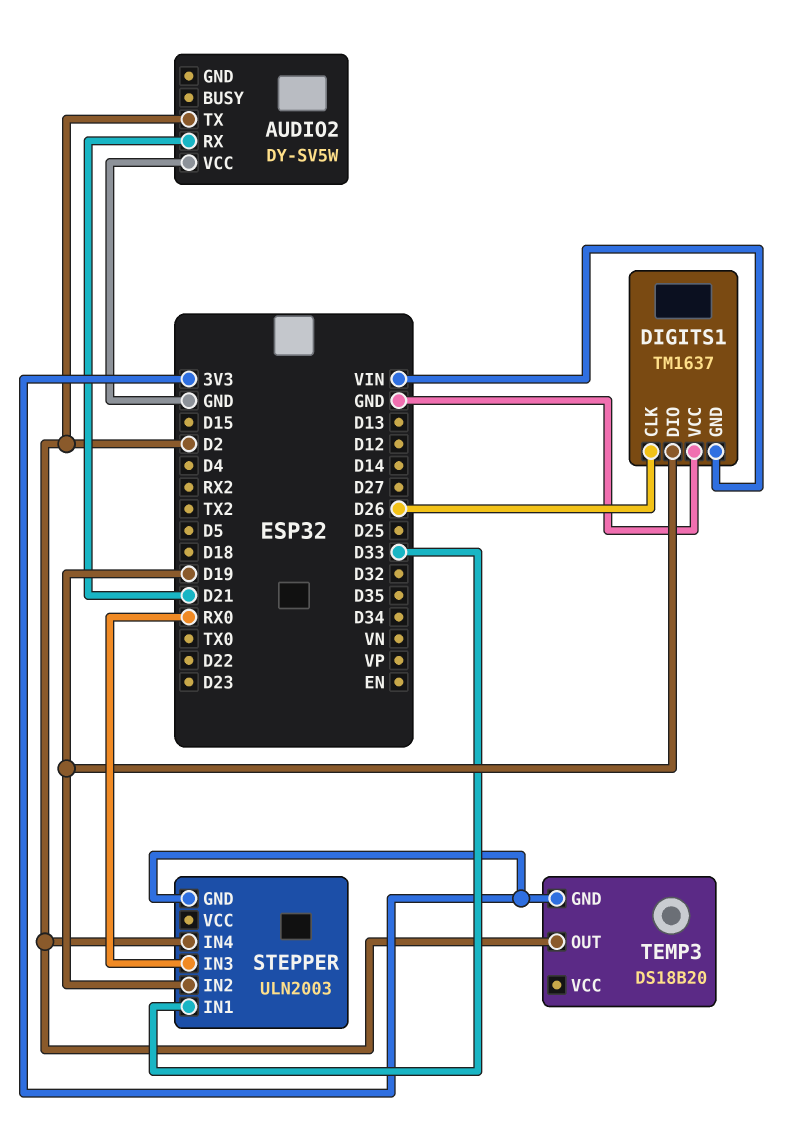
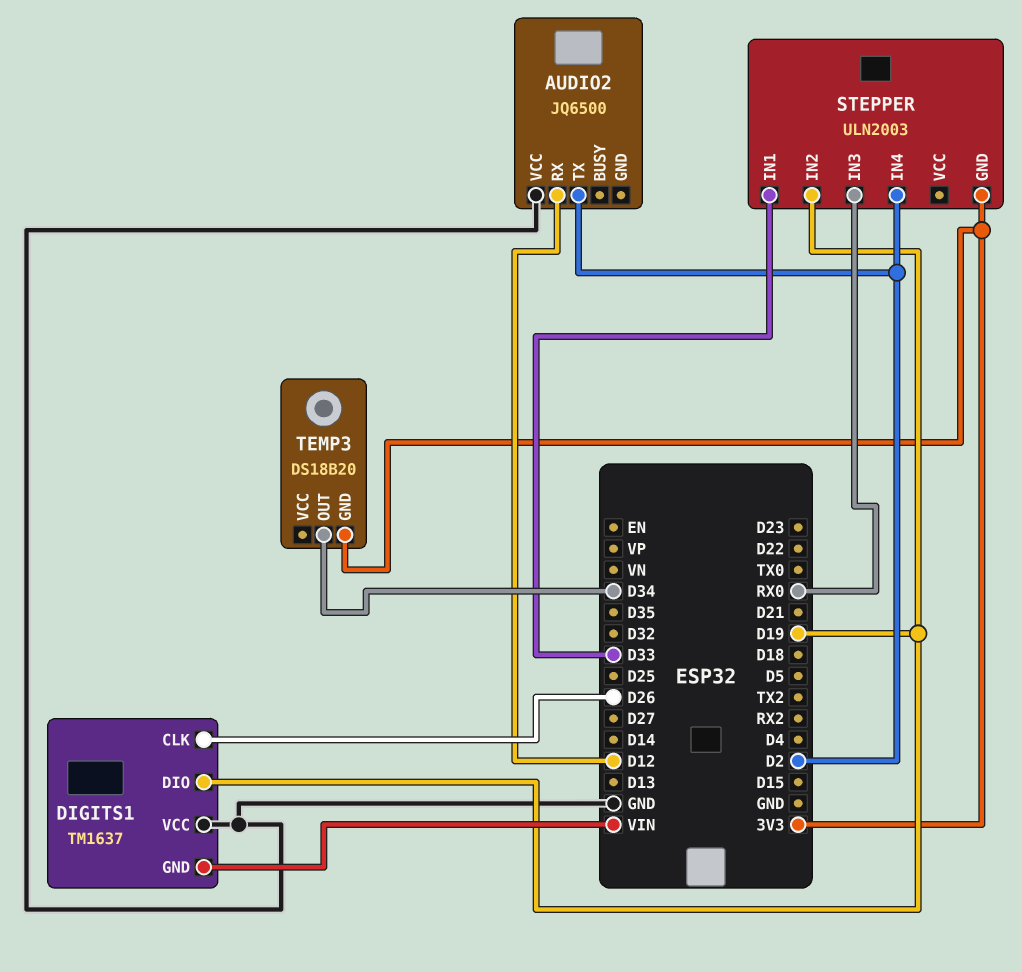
AUDIO2: DY-SV5W -> JQ6500
AUDIO2 pin RX: D21 -> D12
TEMP3 pin OUT: D2 -> D34

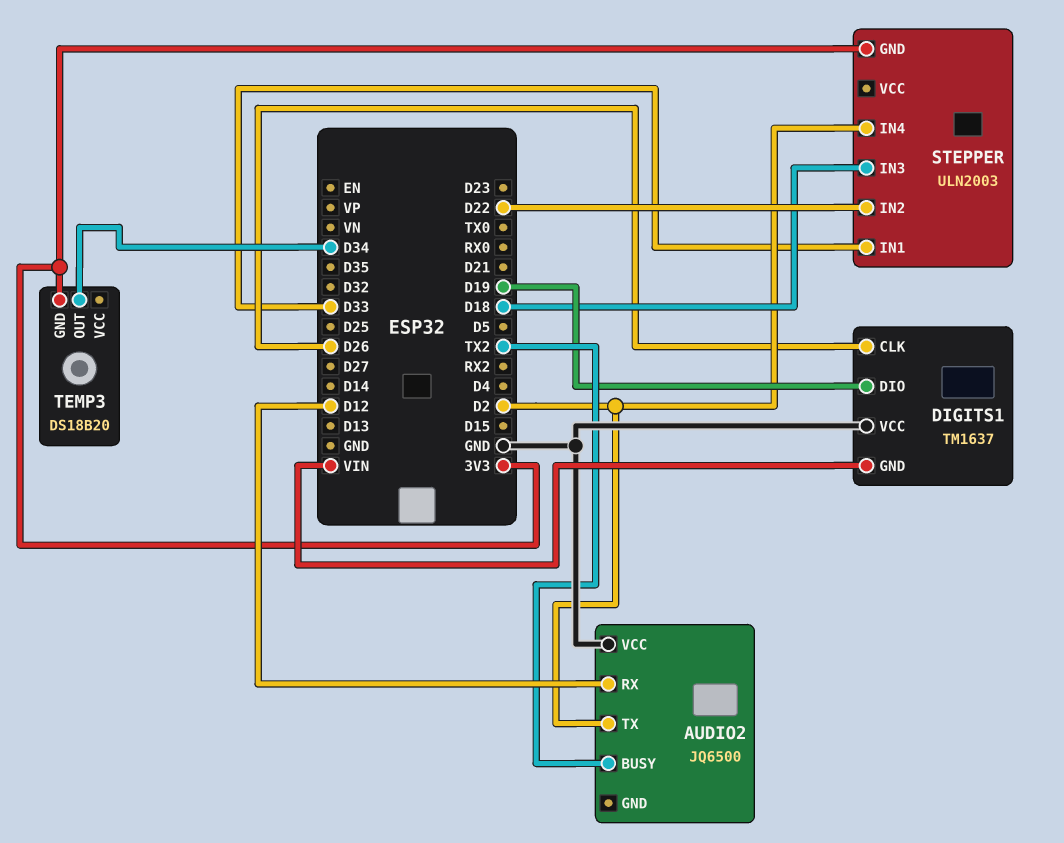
AUDIO2 pin BUSY: none -> TX2
STEPPER pin IN2: D19 -> D22
STEPPER pin IN3: RX0 -> D18

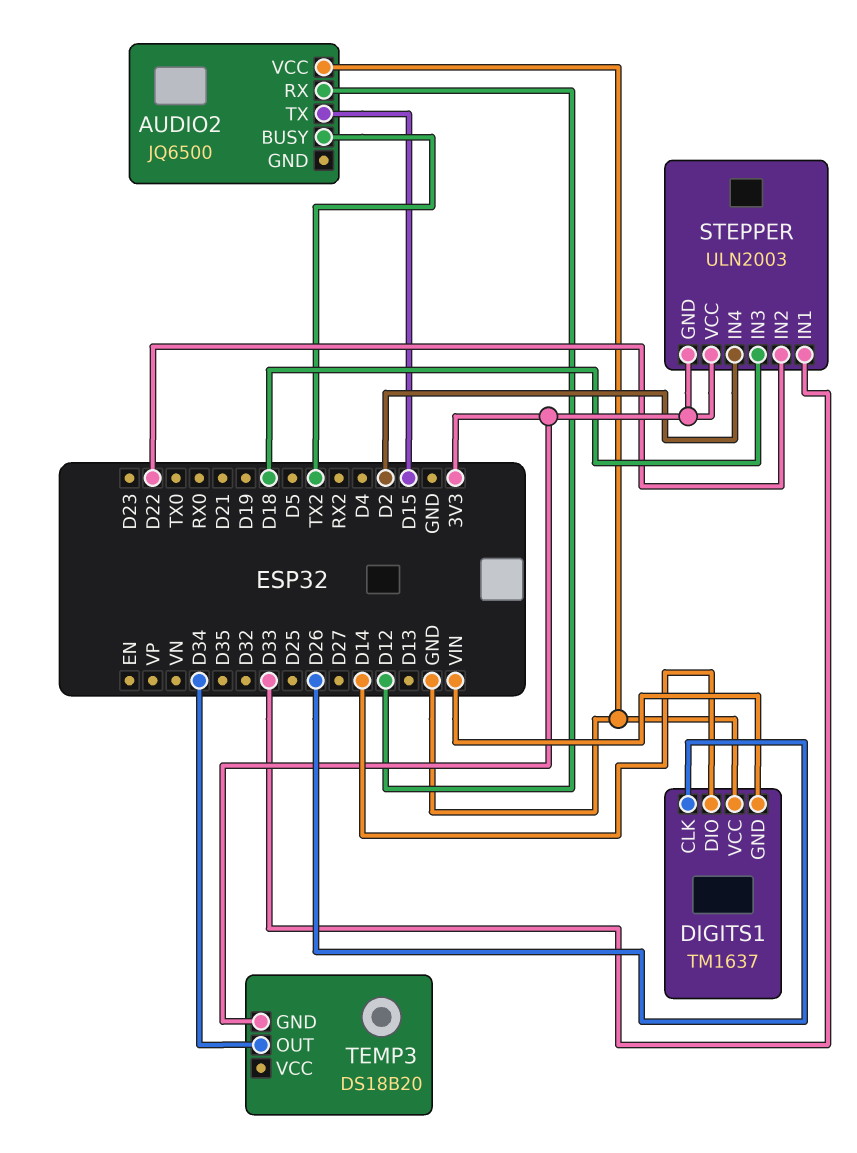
AUDIO2 pin TX: D2 -> D15
DIGITS1 pin DIO: D19 -> D14
STEPPER pin VCC: none -> 3V3

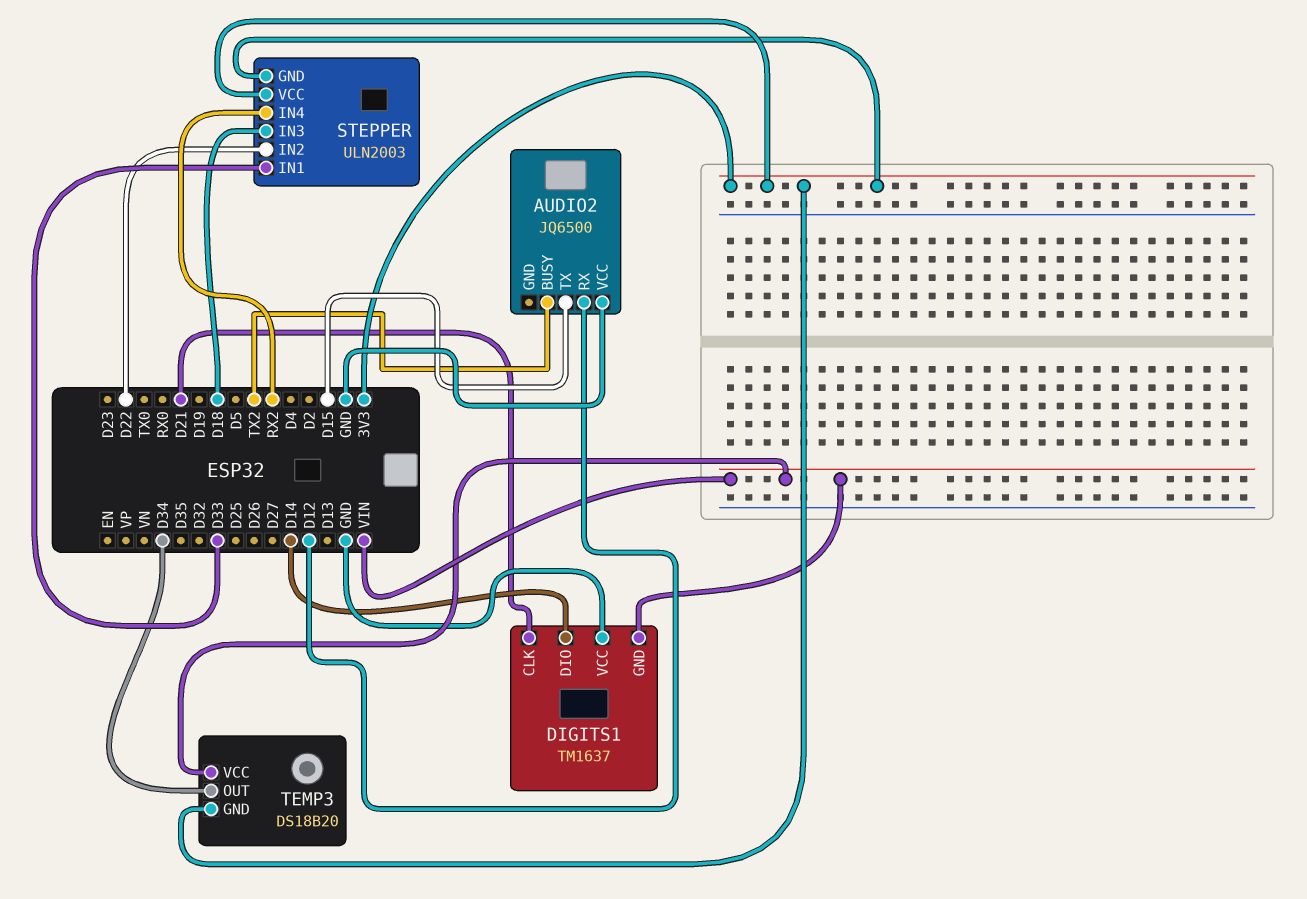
DIGITS1 pin CLK: D26 -> D21
STEPPER pin IN4: D2 -> RX2
TEMP3 pin VCC: none -> VIN

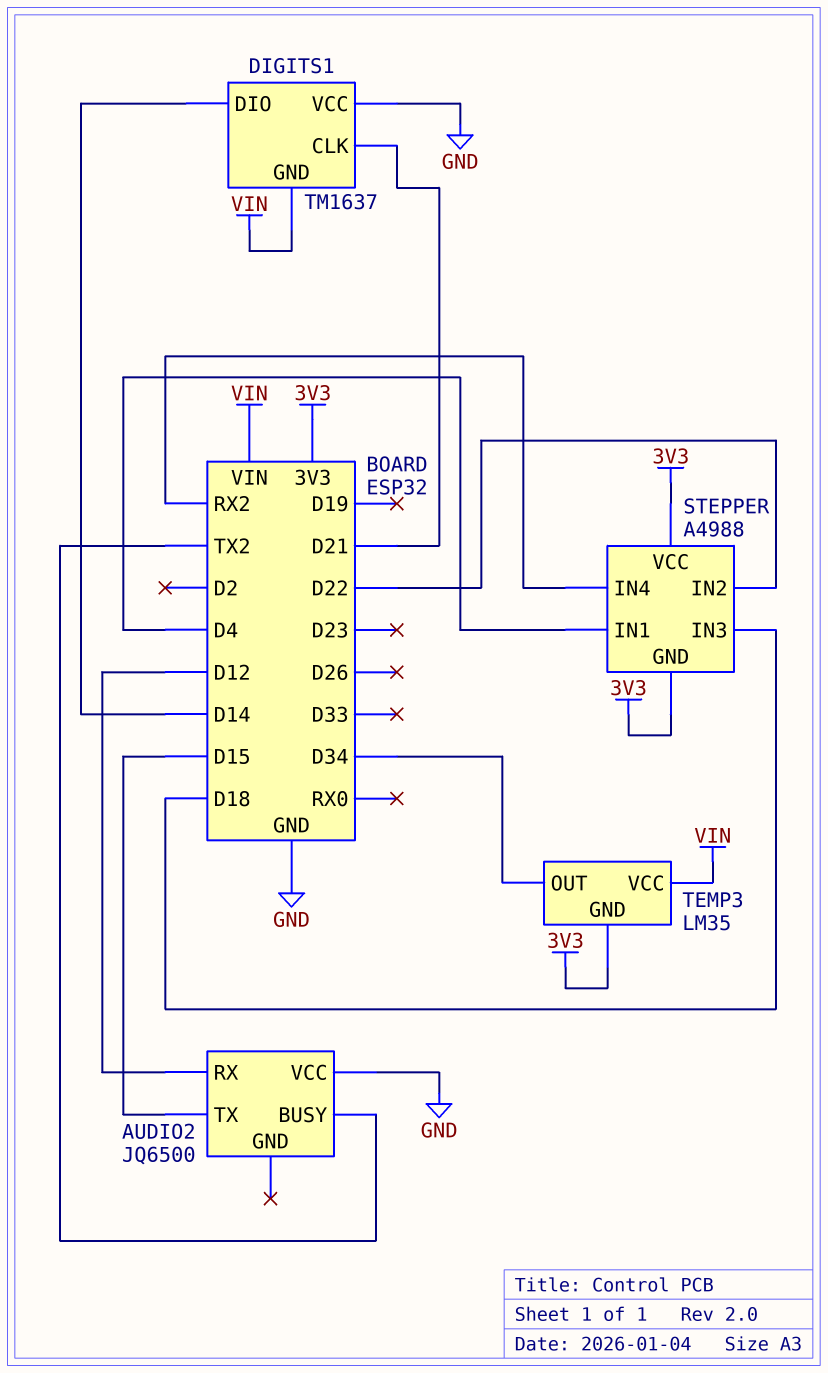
STEPPER: ULN2003 -> A4988
STEPPER pin IN1: D33 -> D4
TEMP3: DS18B20 -> LM35

